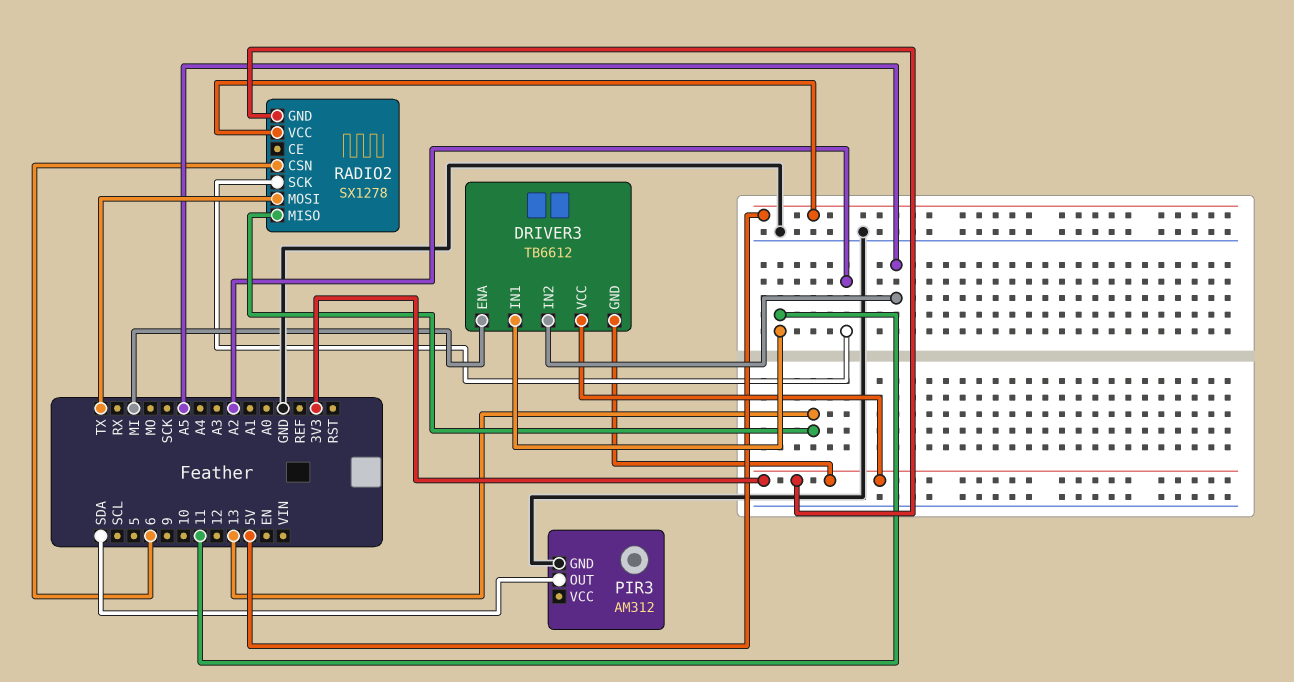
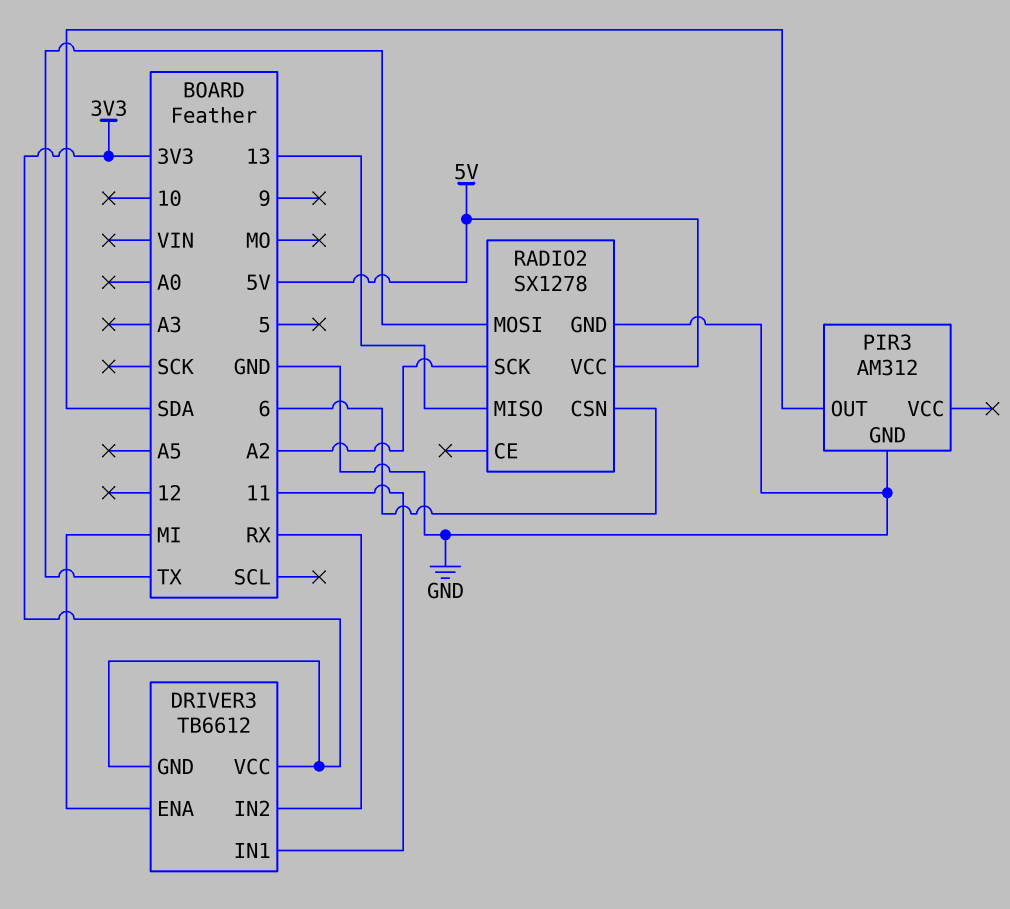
DRIVER3 pin IN2: A5 -> RX
RADIO2 pin GND: 3V3 -> GND

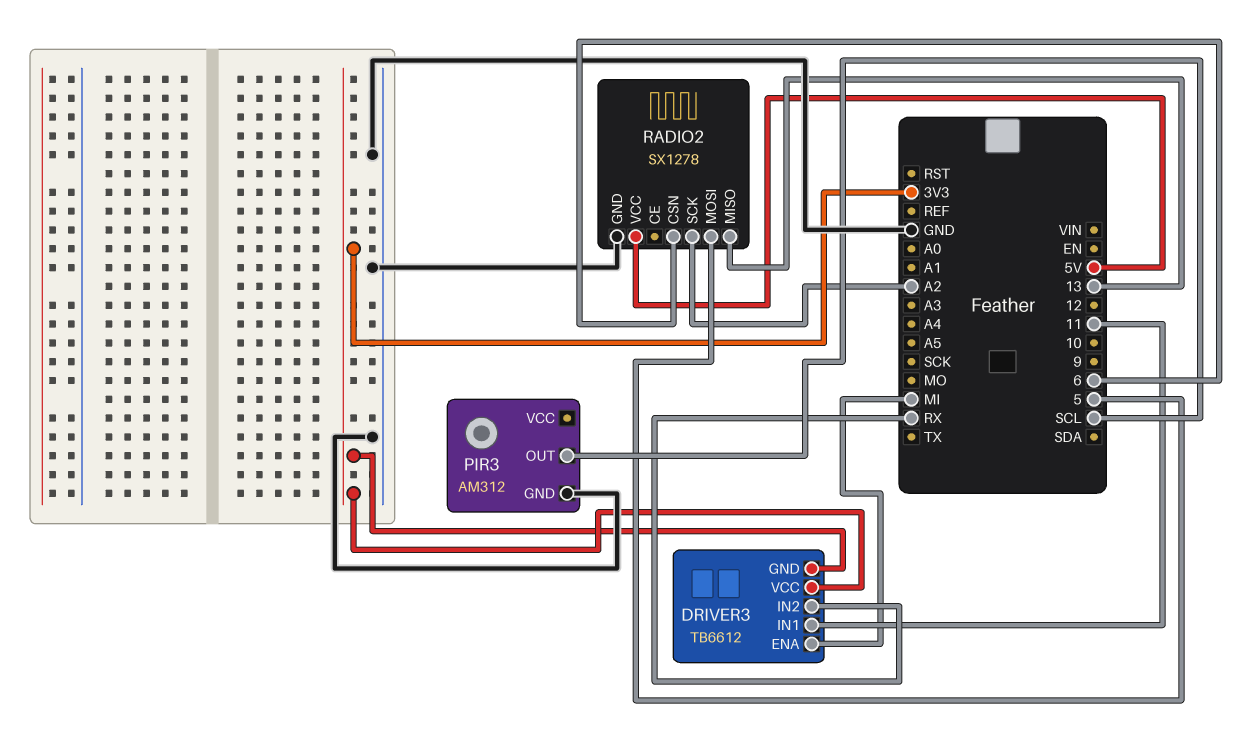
PIR3 pin OUT: SDA -> SCL
RADIO2 pin MOSI: TX -> 5

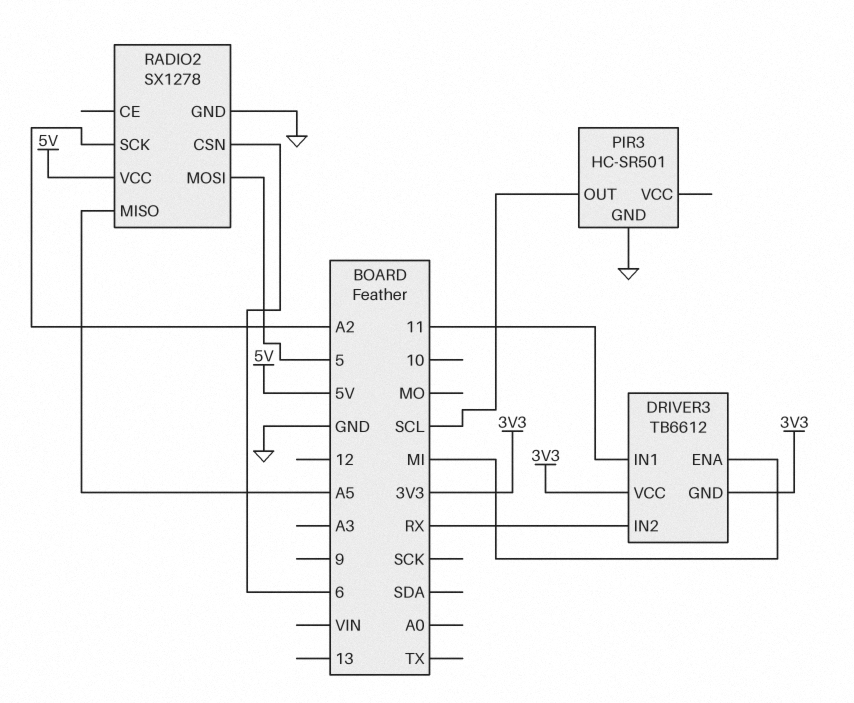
PIR3: AM312 -> HC-SR501
RADIO2 pin MISO: 13 -> A5

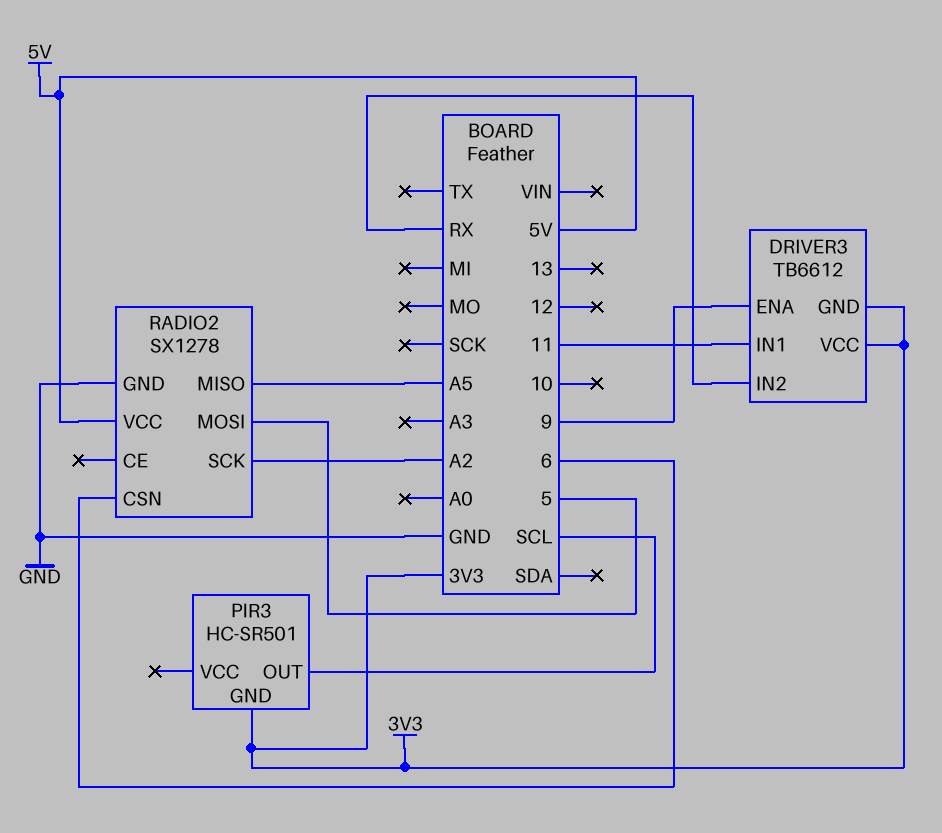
DRIVER3 pin ENA: MI -> 9
PIR3 pin GND: GND -> 3V3

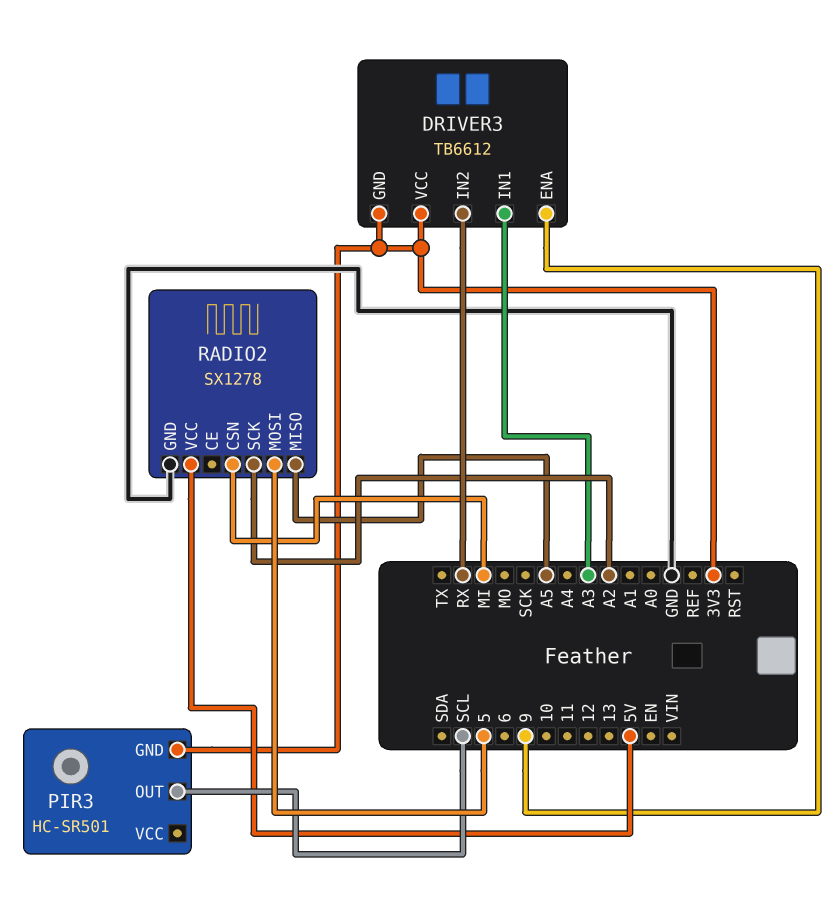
DRIVER3 pin IN1: 11 -> A3
RADIO2 pin CSN: 6 -> MI

